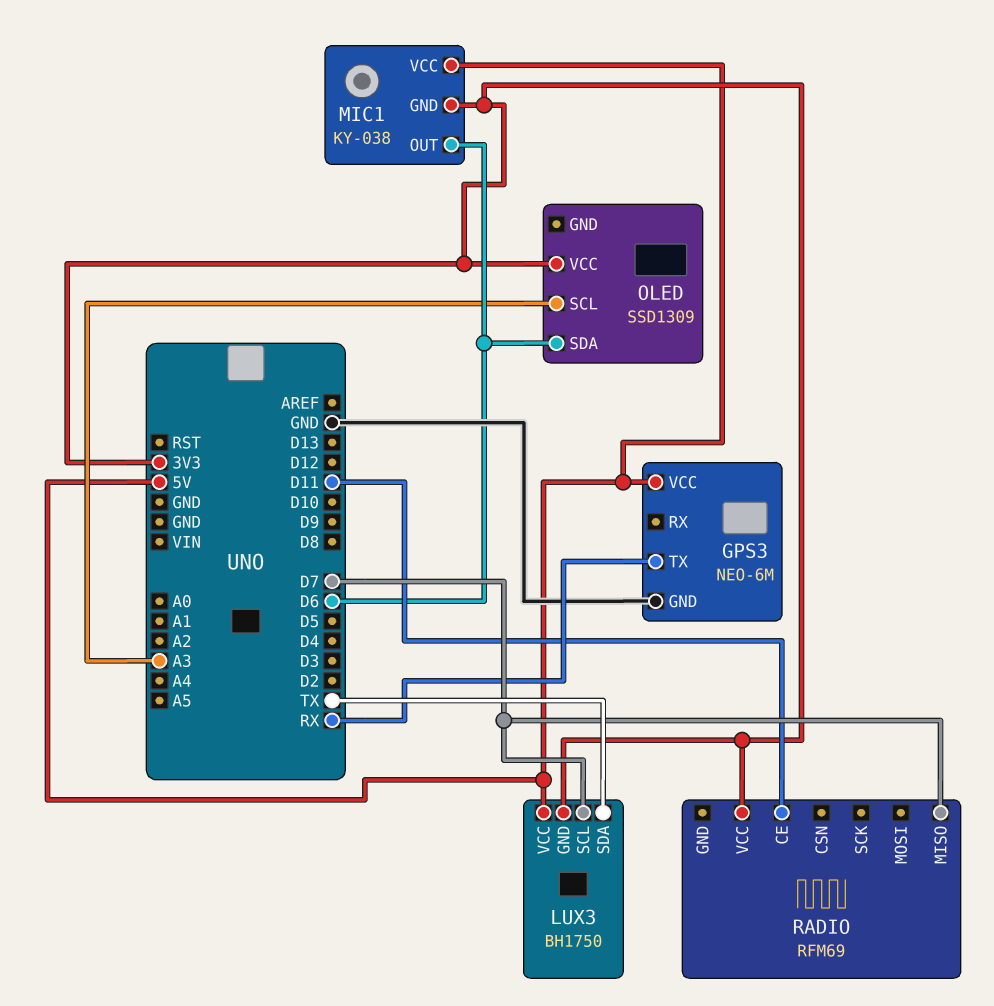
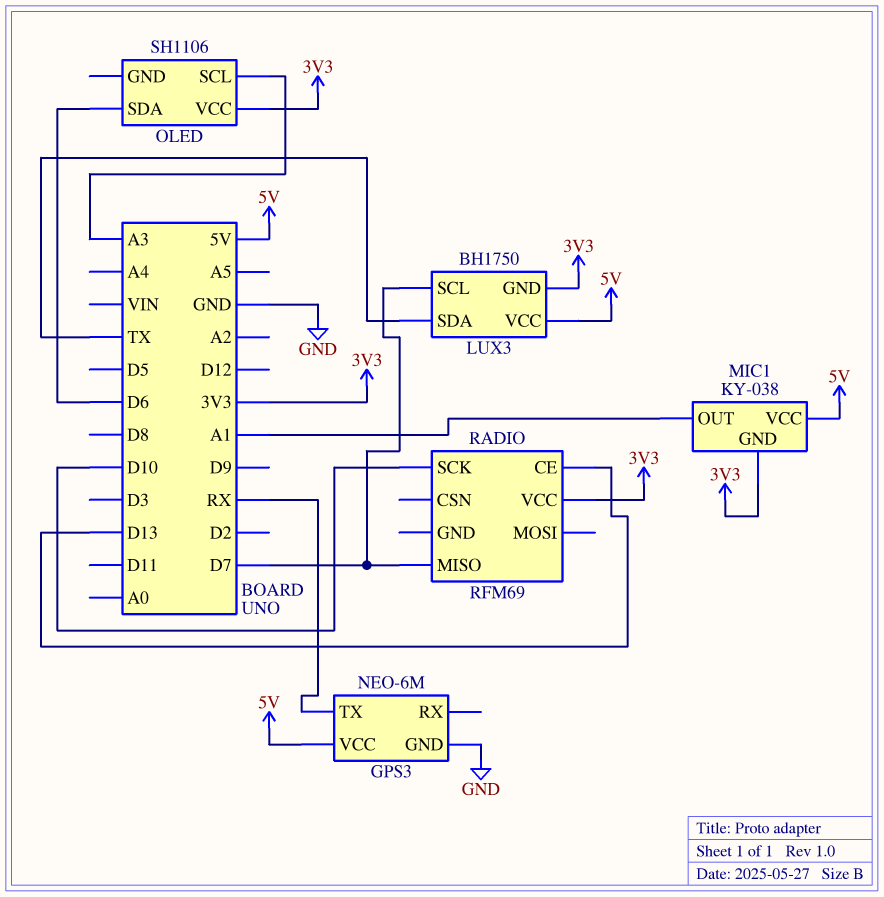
MIC1 pin OUT: D6 -> A1
OLED: SSD1309 -> SH1106
RADIO pin CE: D11 -> D13
RADIO pin SCK: none -> D10

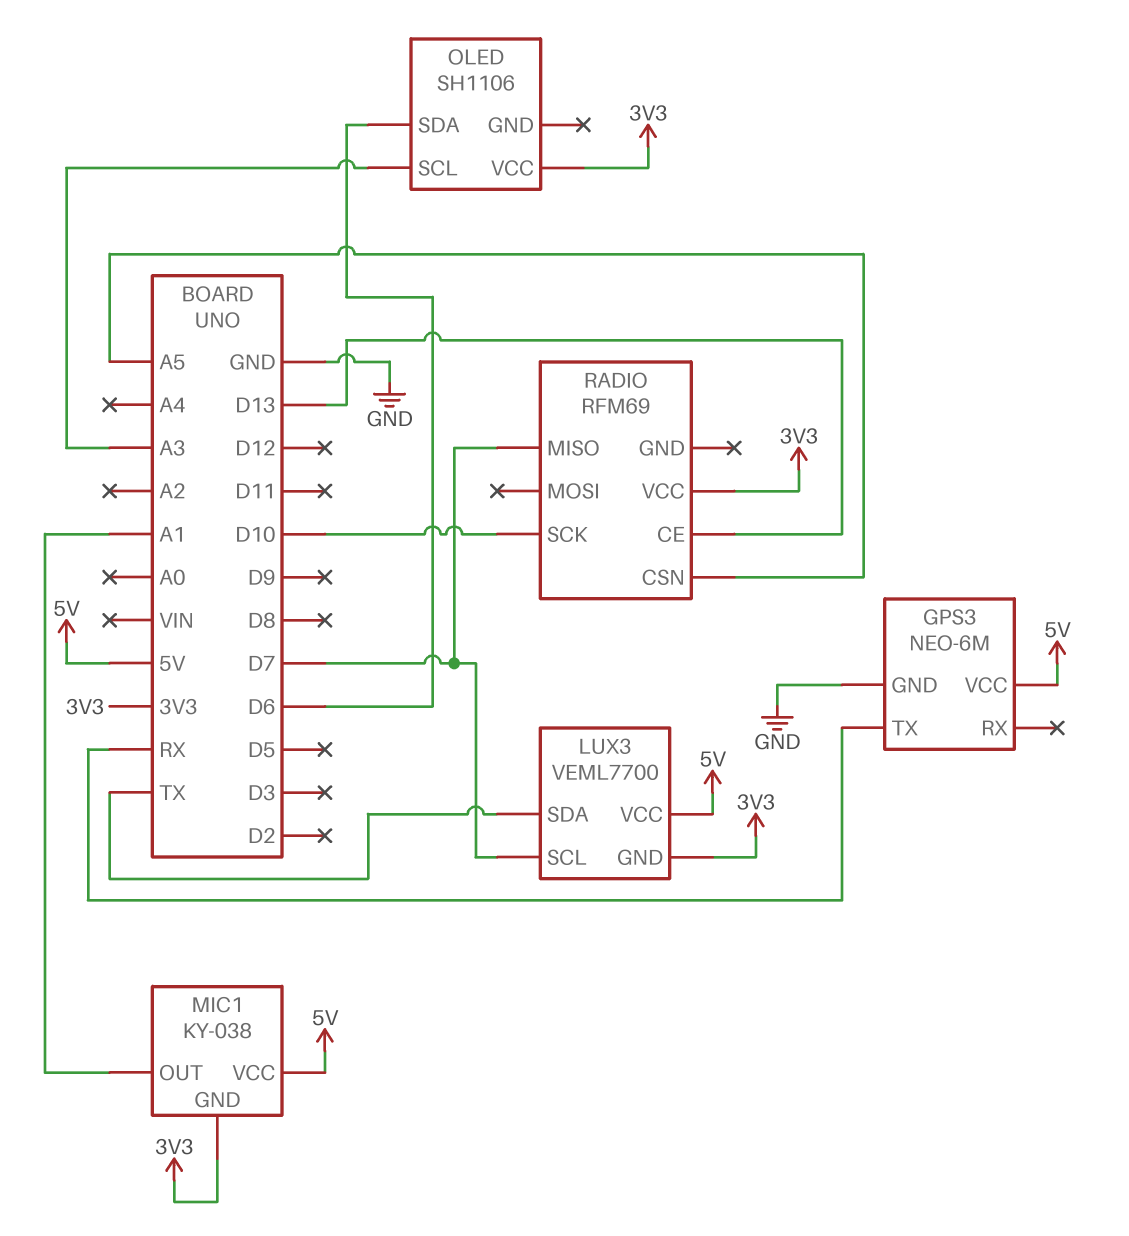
LUX3: BH1750 -> VEML7700
RADIO pin CSN: none -> A5

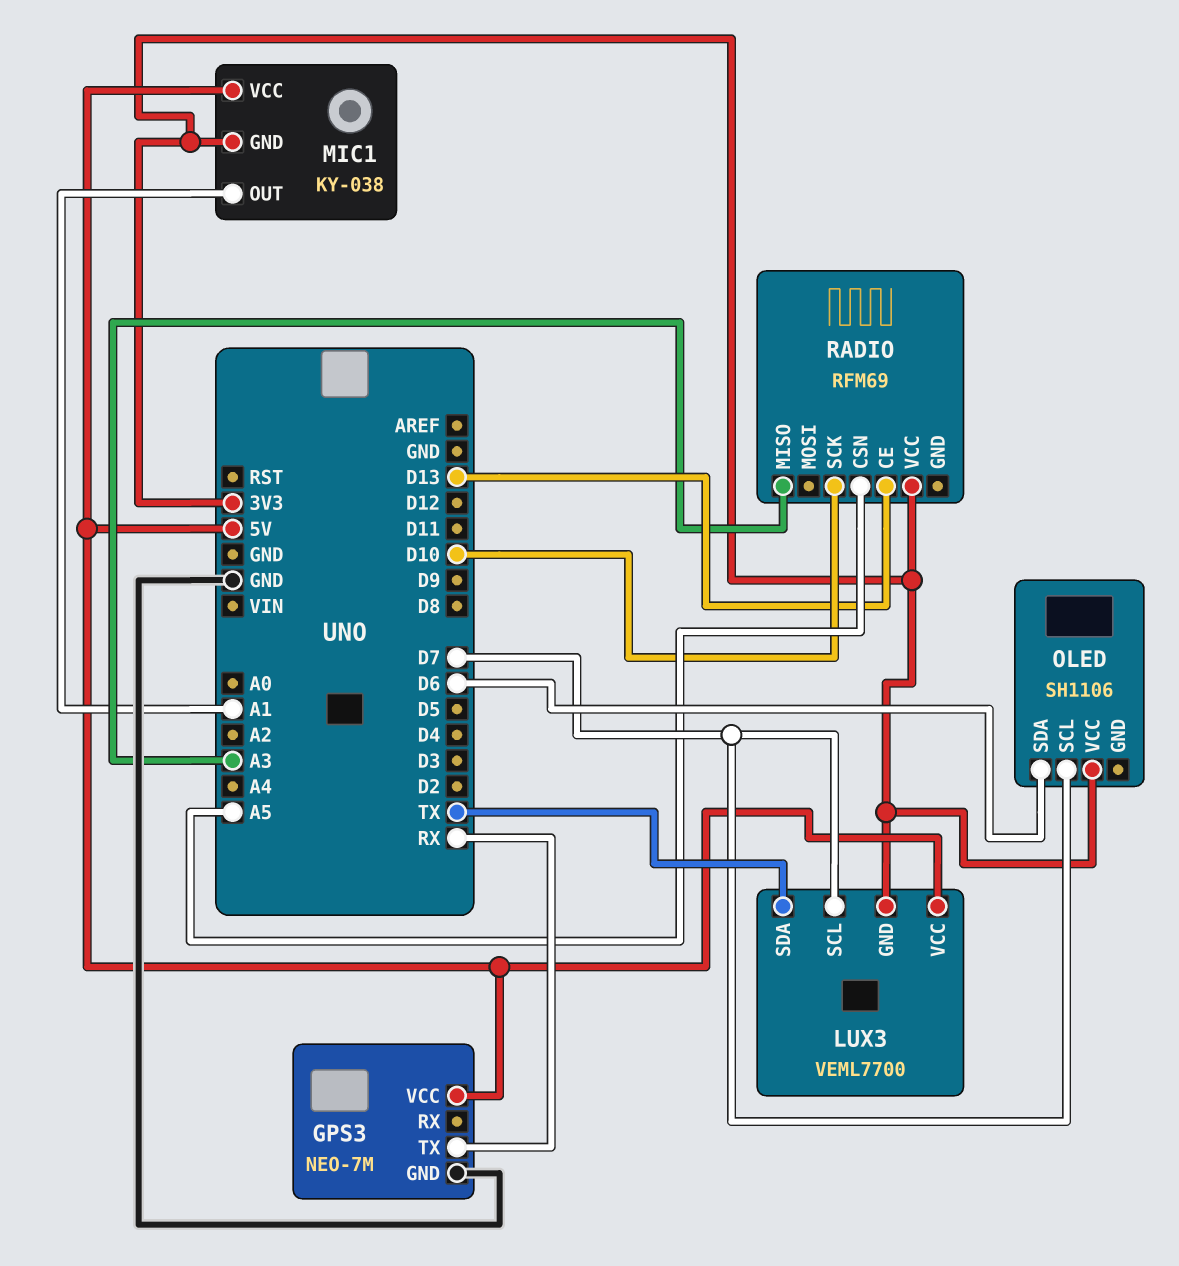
GPS3: NEO-6M -> NEO-7M
OLED pin SCL: A3 -> D7
RADIO pin MISO: D7 -> A3

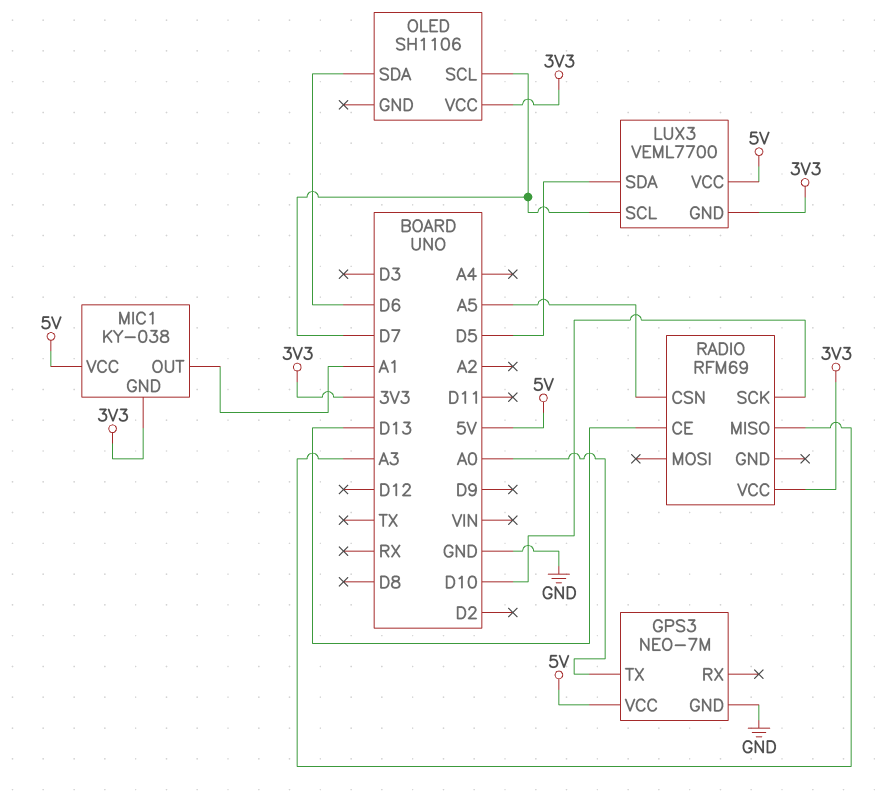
GPS3 pin TX: RX -> A0
LUX3 pin SDA: TX -> D5

